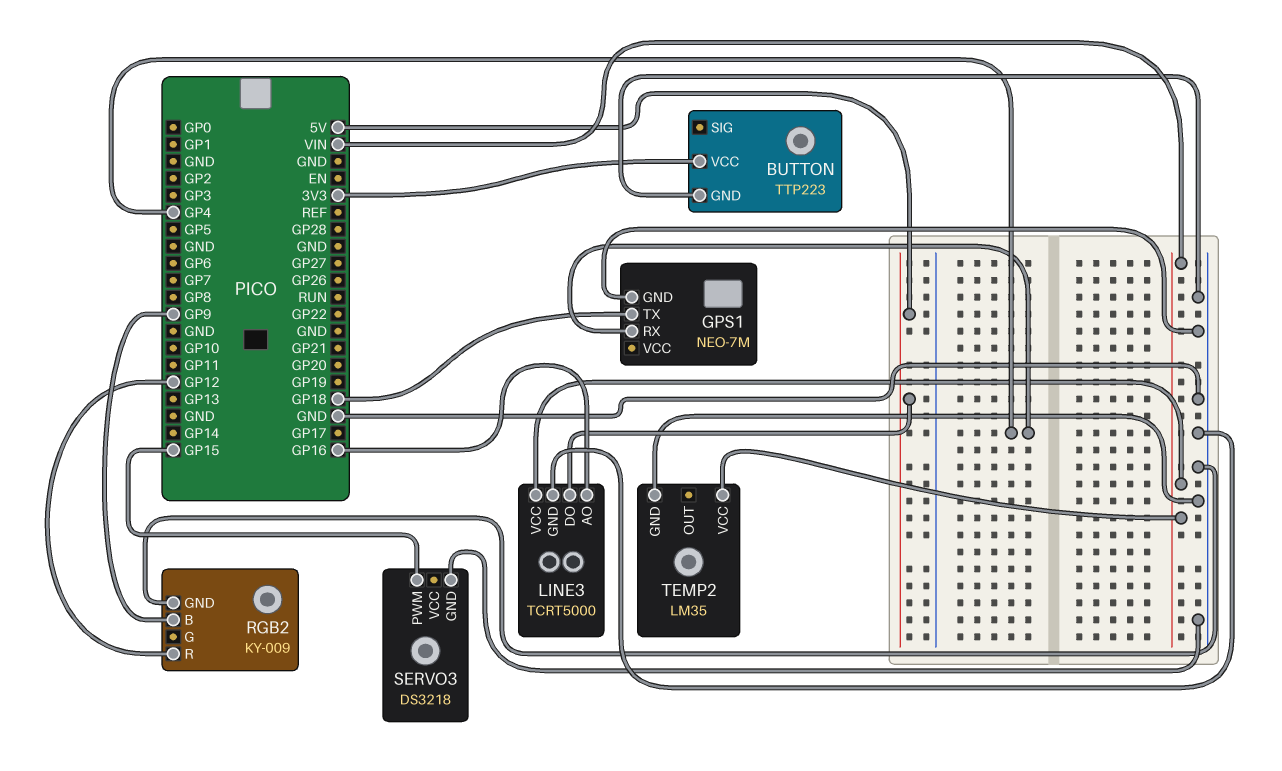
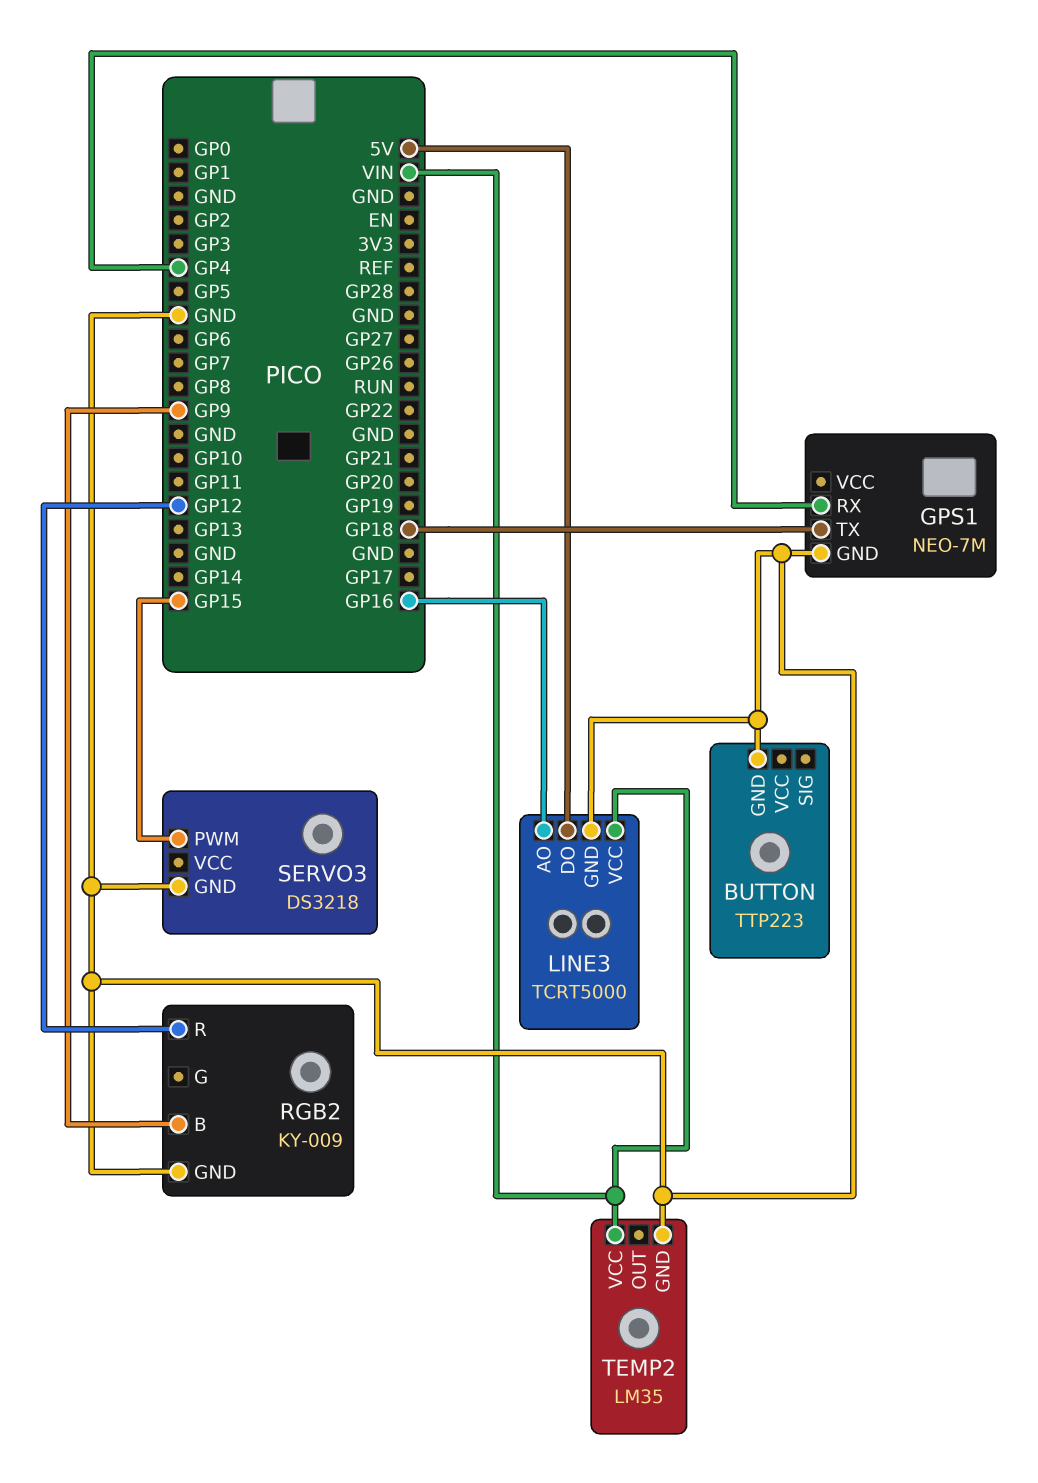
BUTTON pin VCC: 3V3 -> none

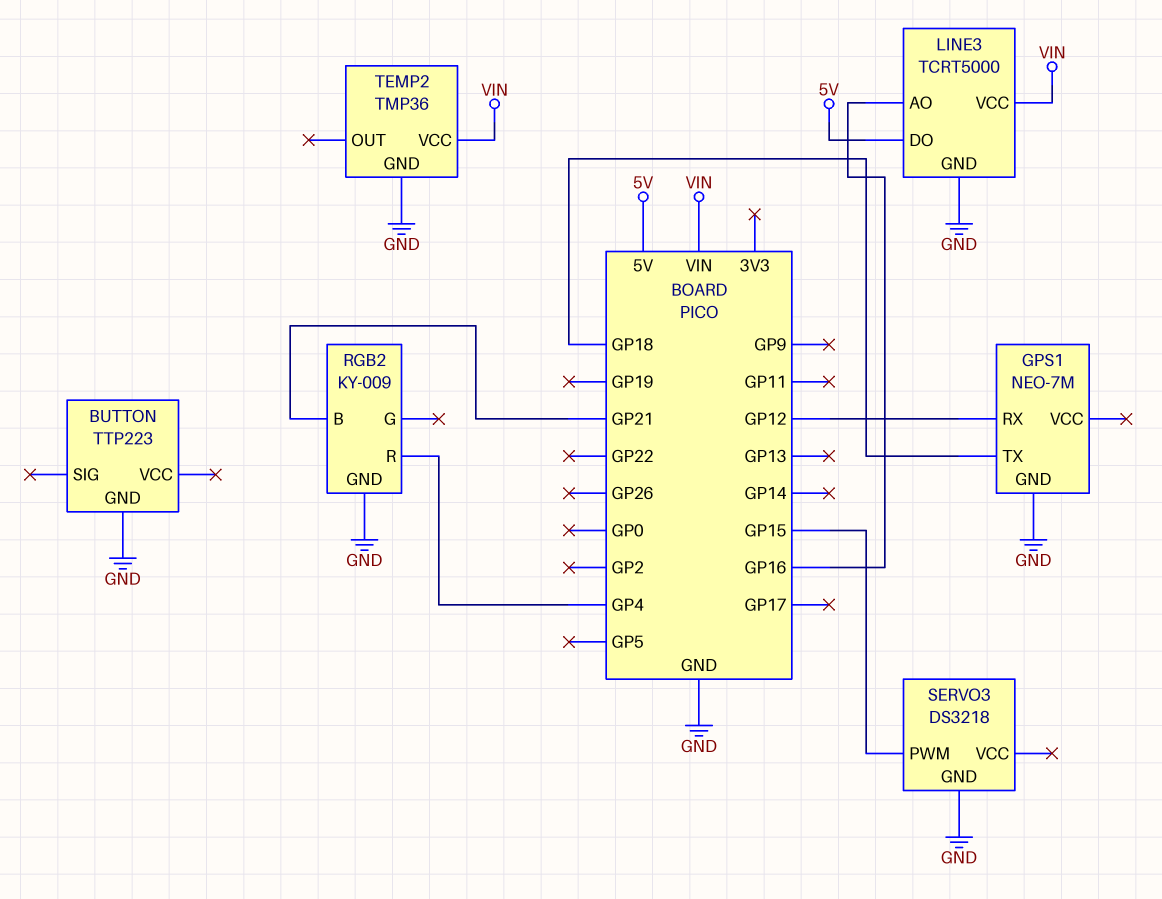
GPS1 pin RX: GP4 -> GP12
RGB2 pin B: GP9 -> GP21
RGB2 pin R: GP12 -> GP4
TEMP2: LM35 -> TMP36

